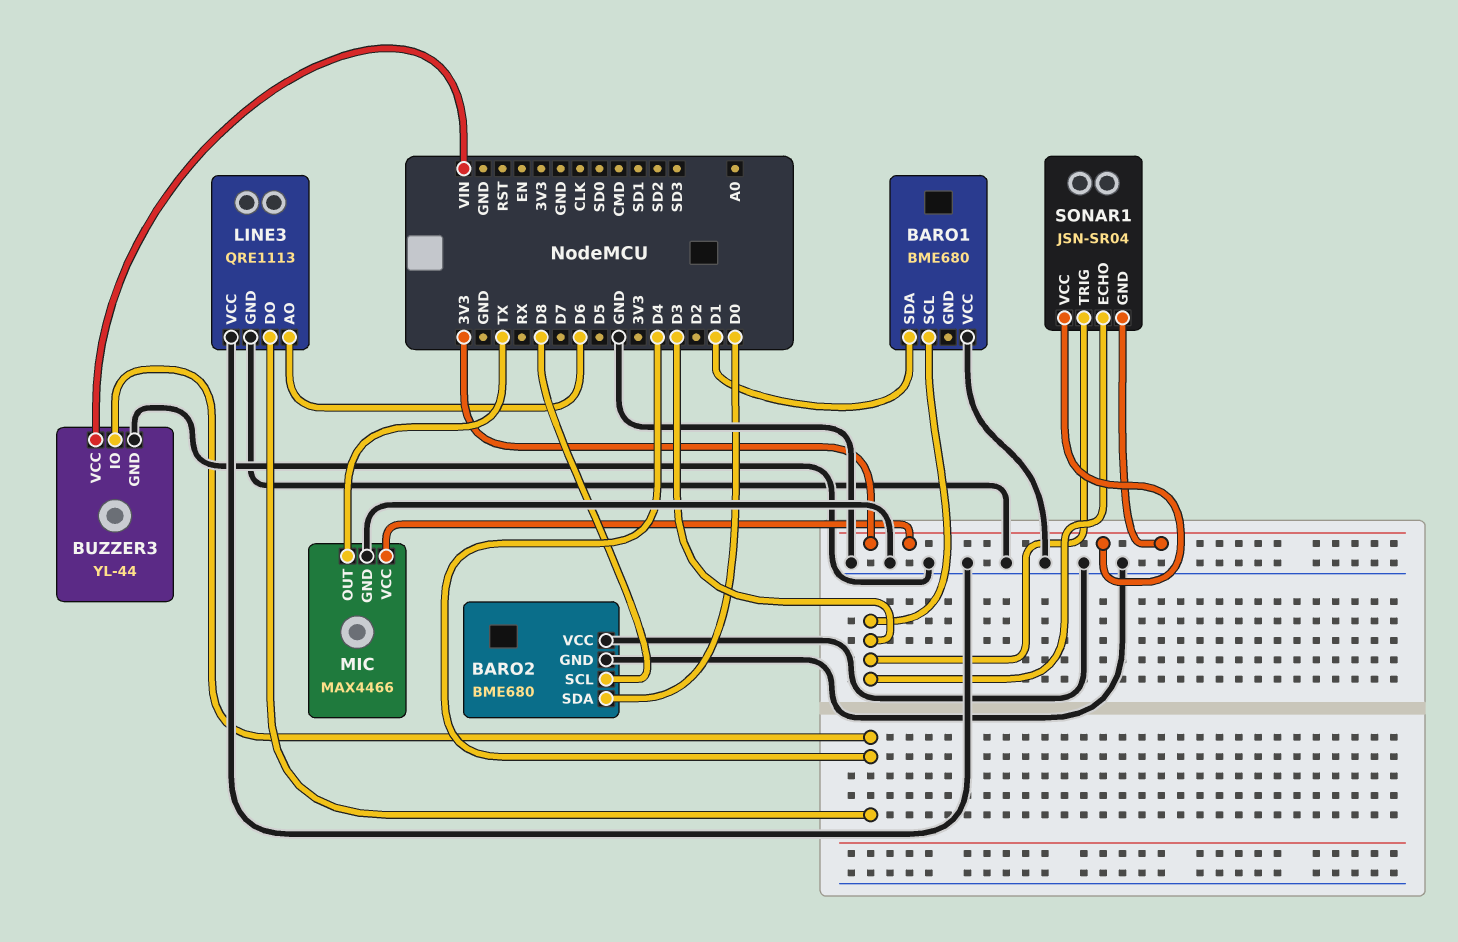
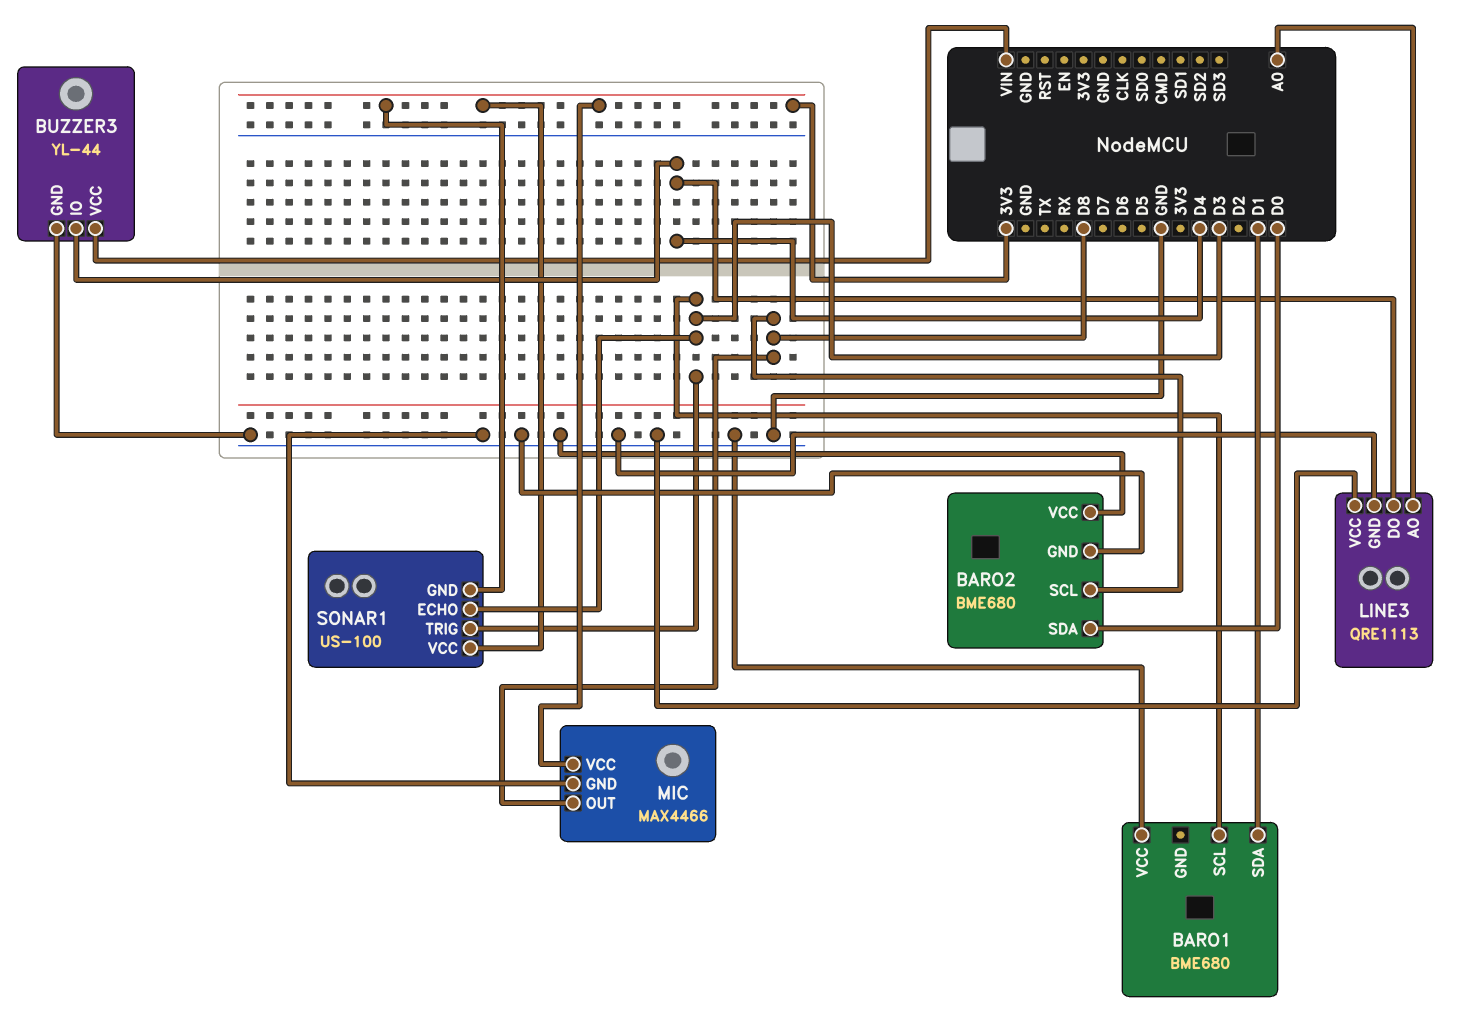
LINE3 pin AO: D6 -> A0
MIC pin OUT: TX -> D8
SONAR1: JSN-SR04 -> US-100

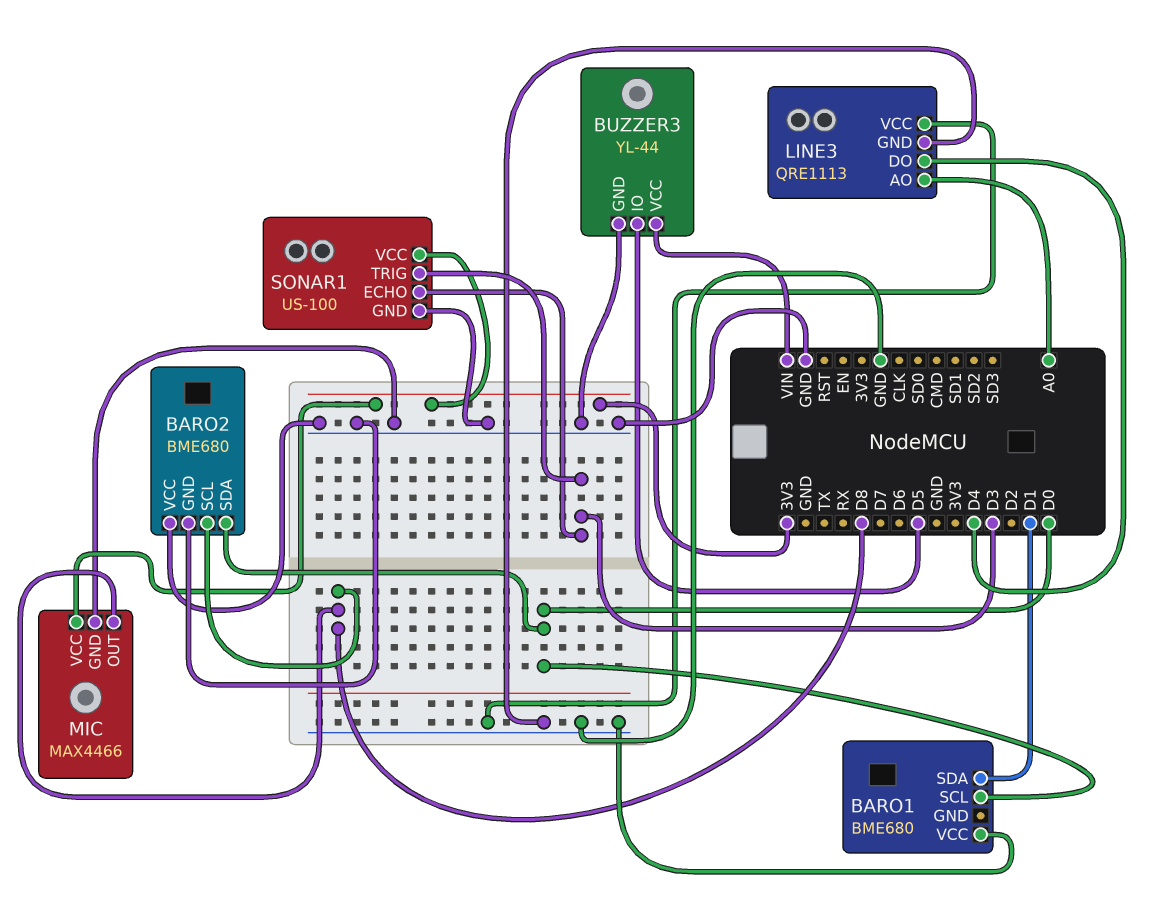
BARO1 pin SCL: D3 -> D0
BUZZER3 pin IO: D4 -> D5
SONAR1 pin GND: 3V3 -> GND

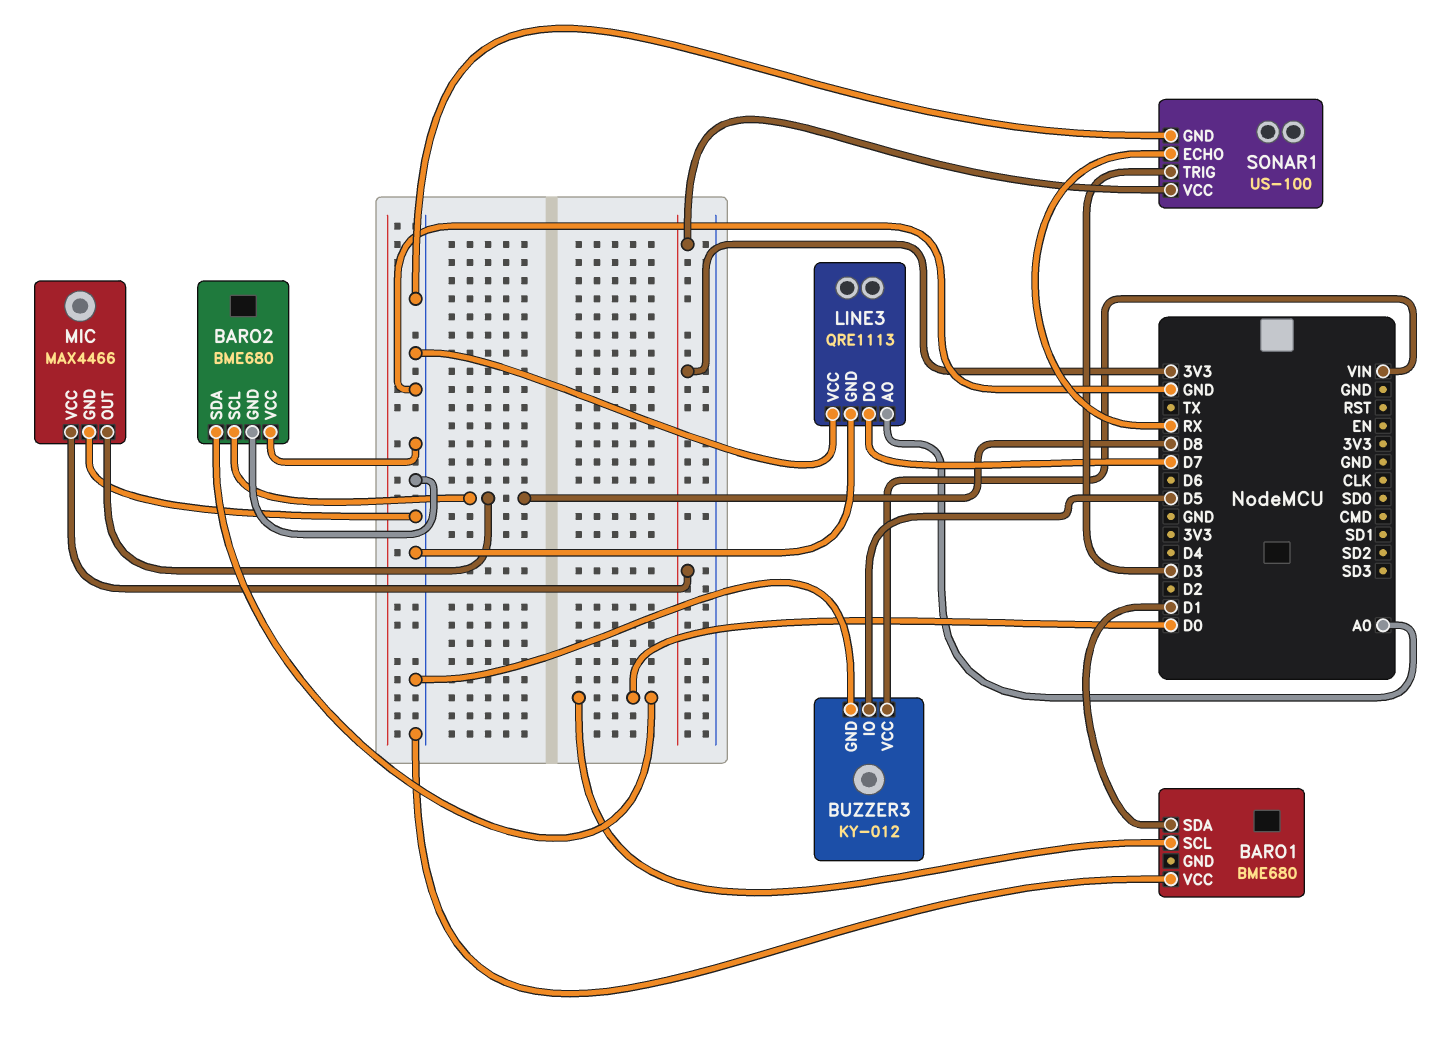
BUZZER3: YL-44 -> KY-012
LINE3 pin DO: D4 -> D7
SONAR1 pin ECHO: D3 -> RX

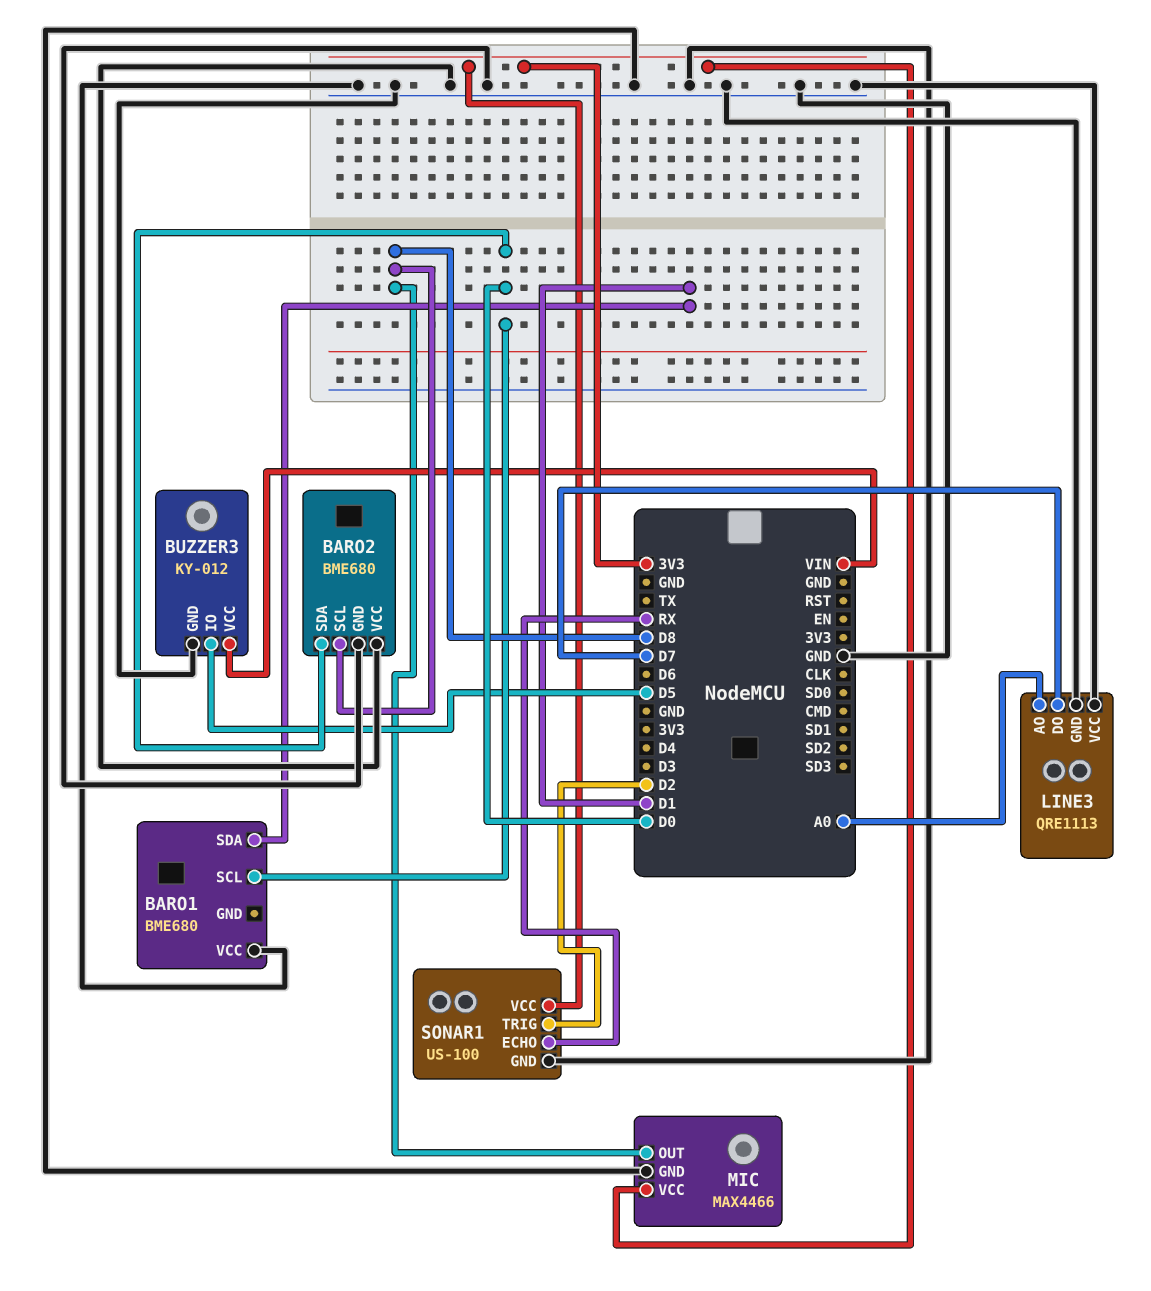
SONAR1 pin TRIG: D3 -> D2

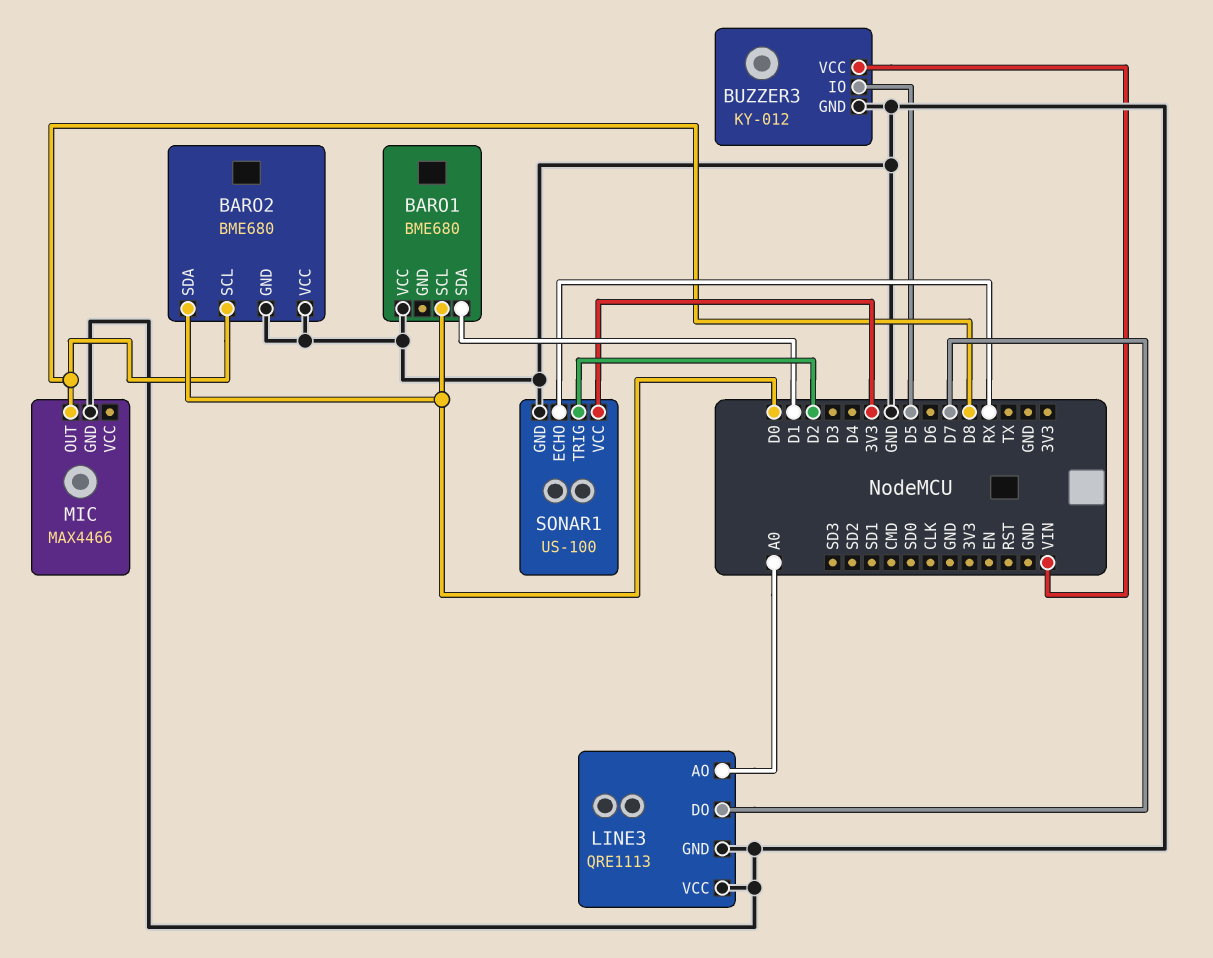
MIC pin VCC: 3V3 -> none

